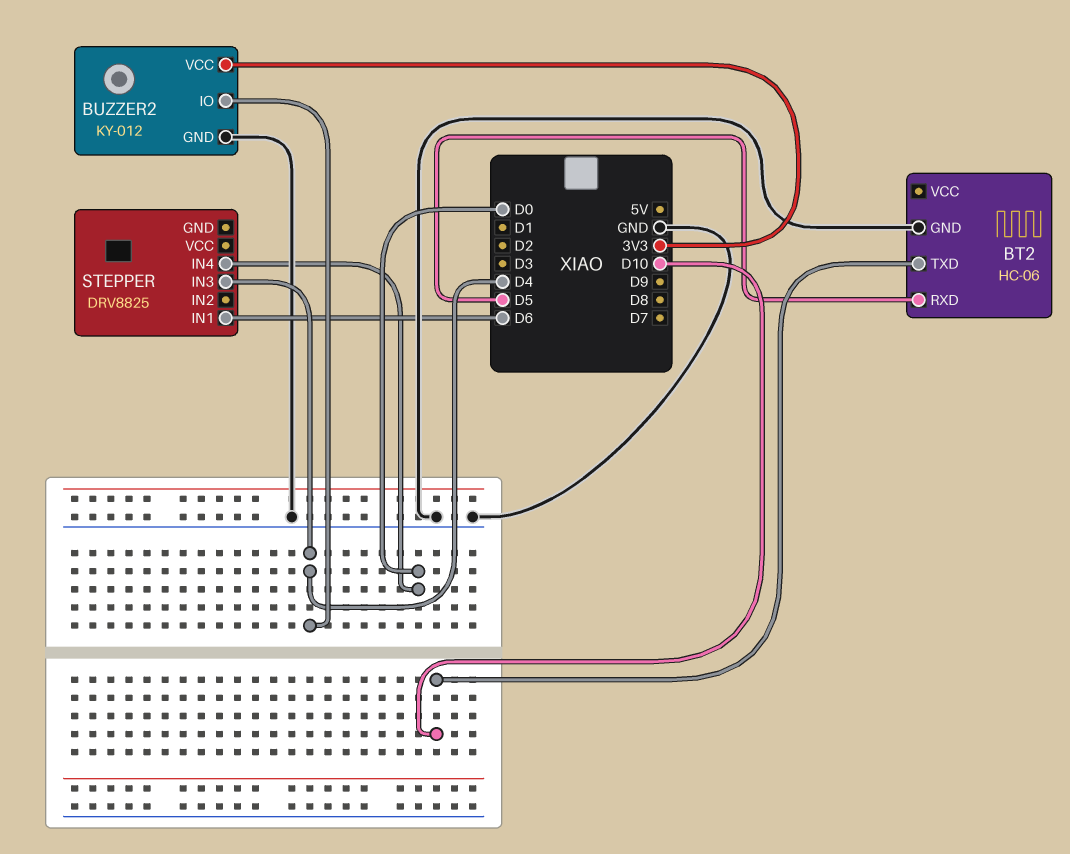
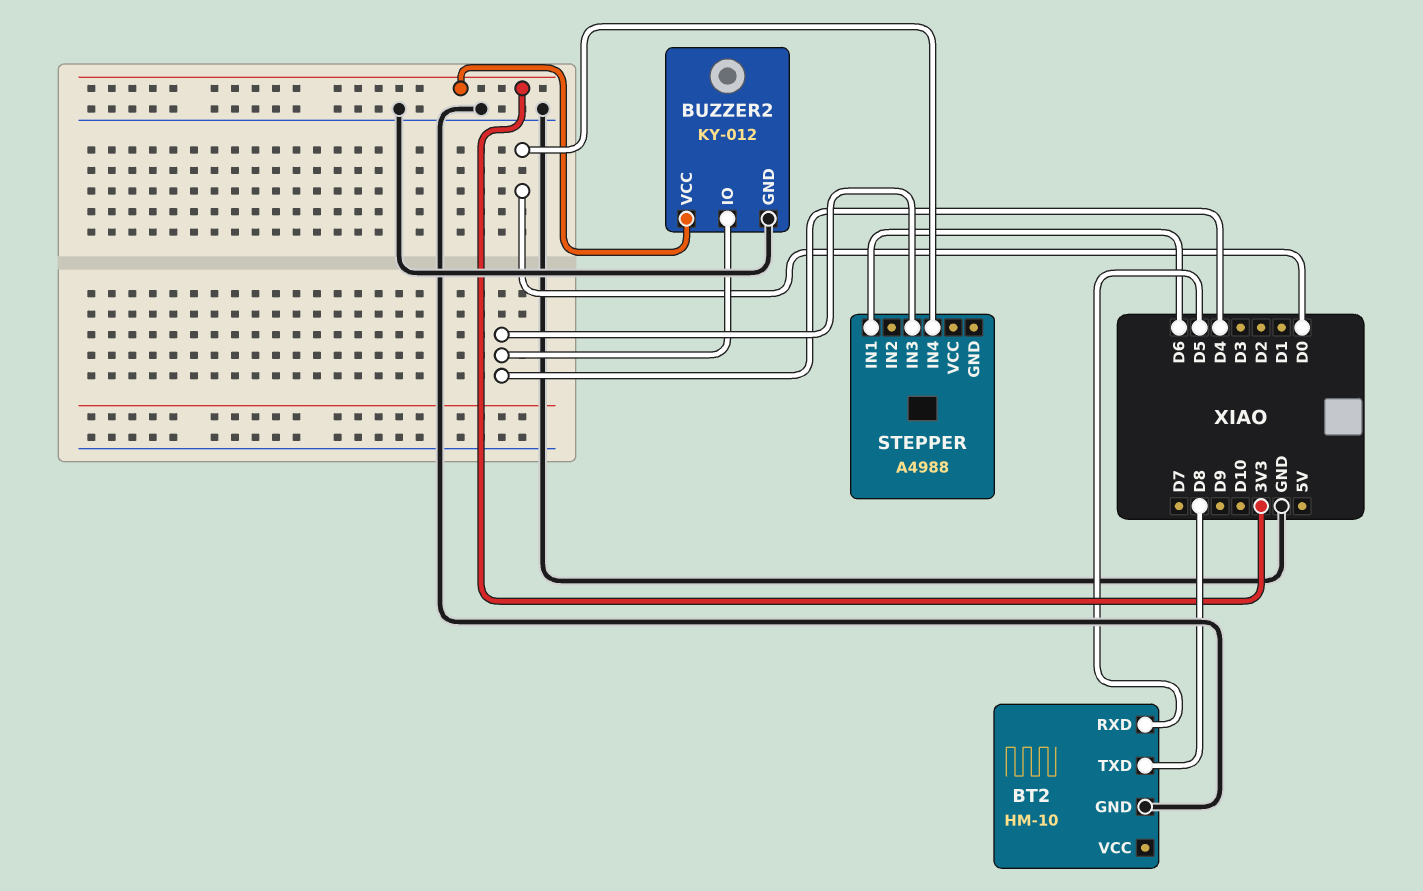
BT2: HC-06 -> HM-10
BT2 pin TXD: D10 -> D8
STEPPER: DRV8825 -> A4988

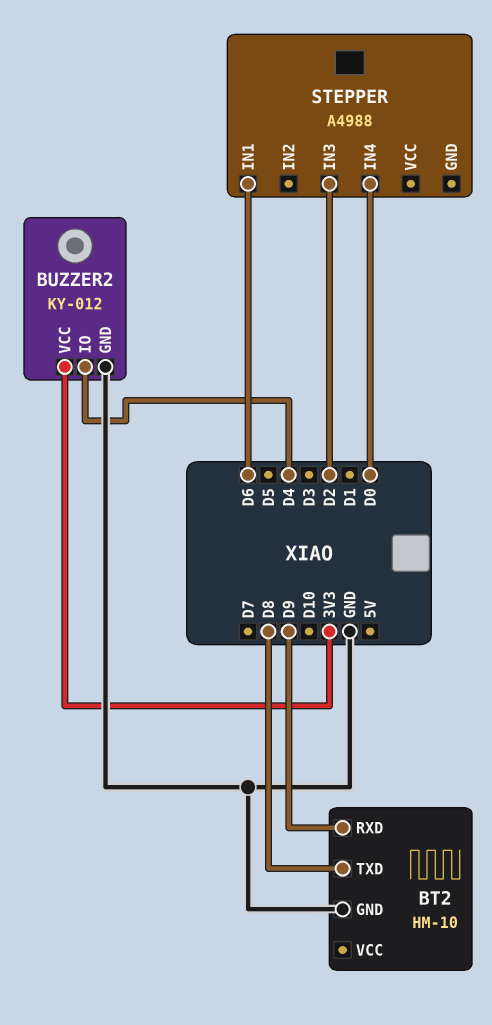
BT2 pin RXD: D5 -> D9
STEPPER pin IN3: D4 -> D2

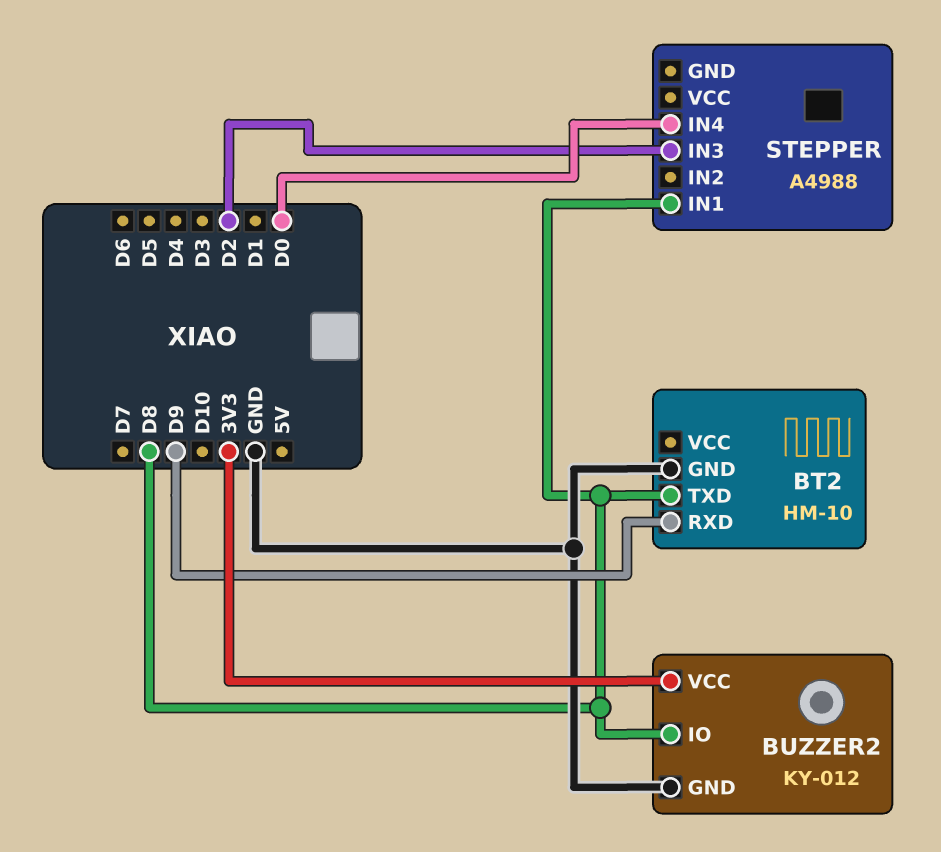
BUZZER2 pin IO: D4 -> D8
STEPPER pin IN1: D6 -> D8

